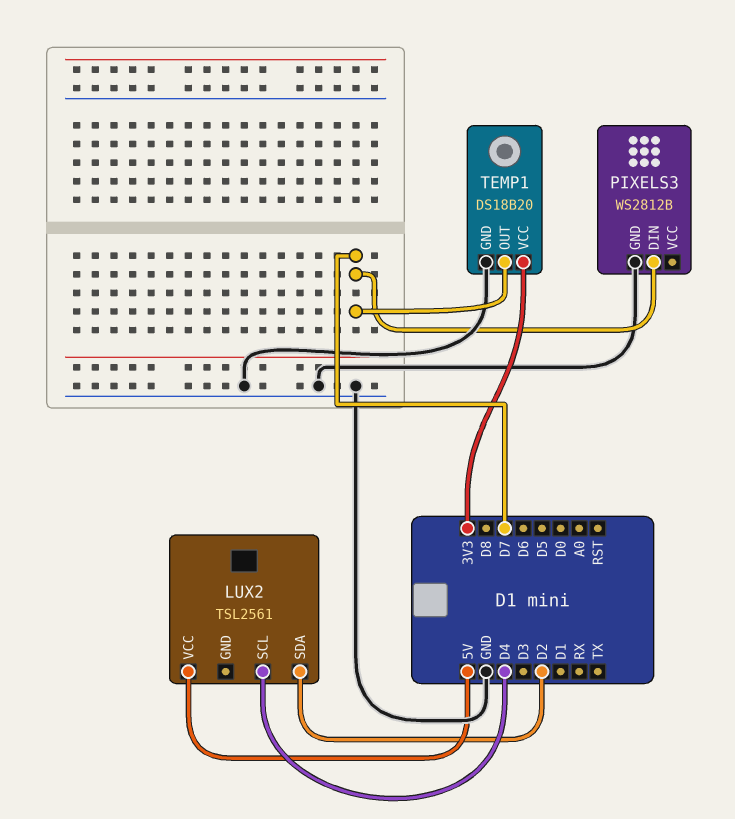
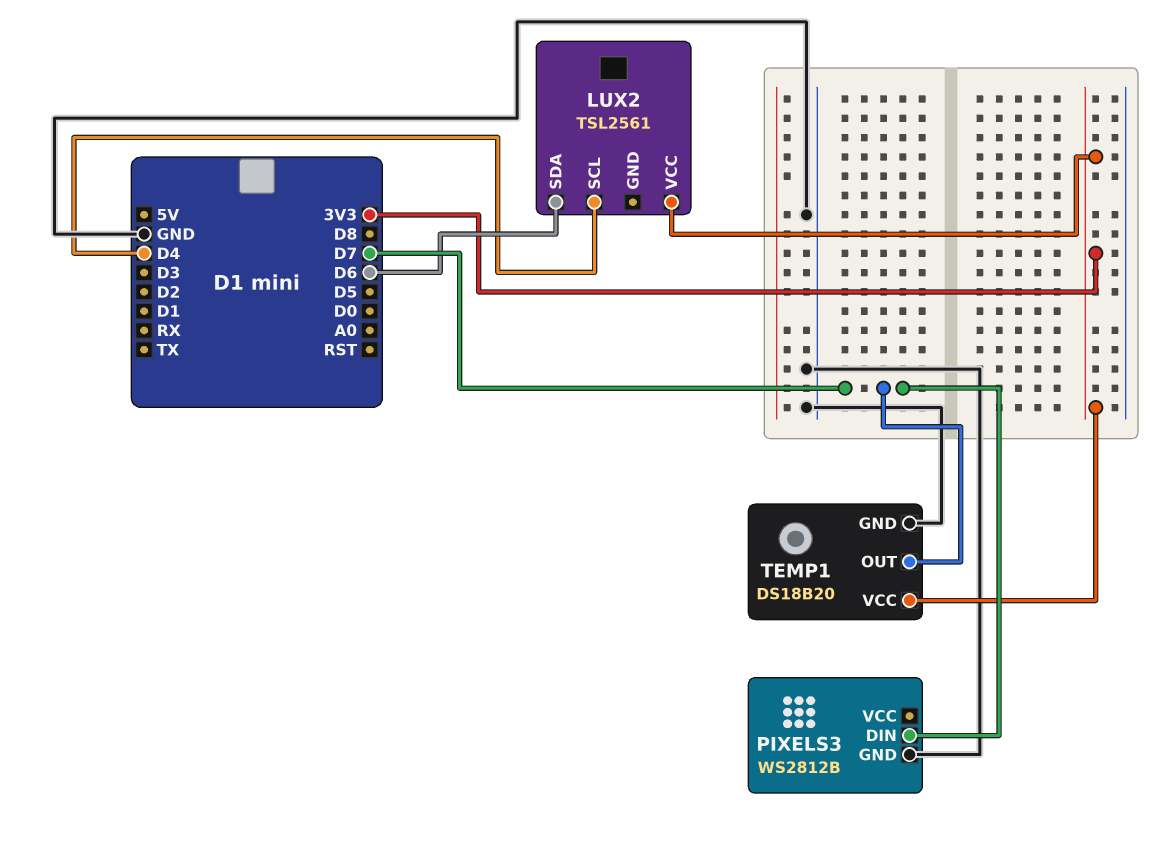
LUX2 pin SDA: D2 -> D6
LUX2 pin VCC: 5V -> 3V3

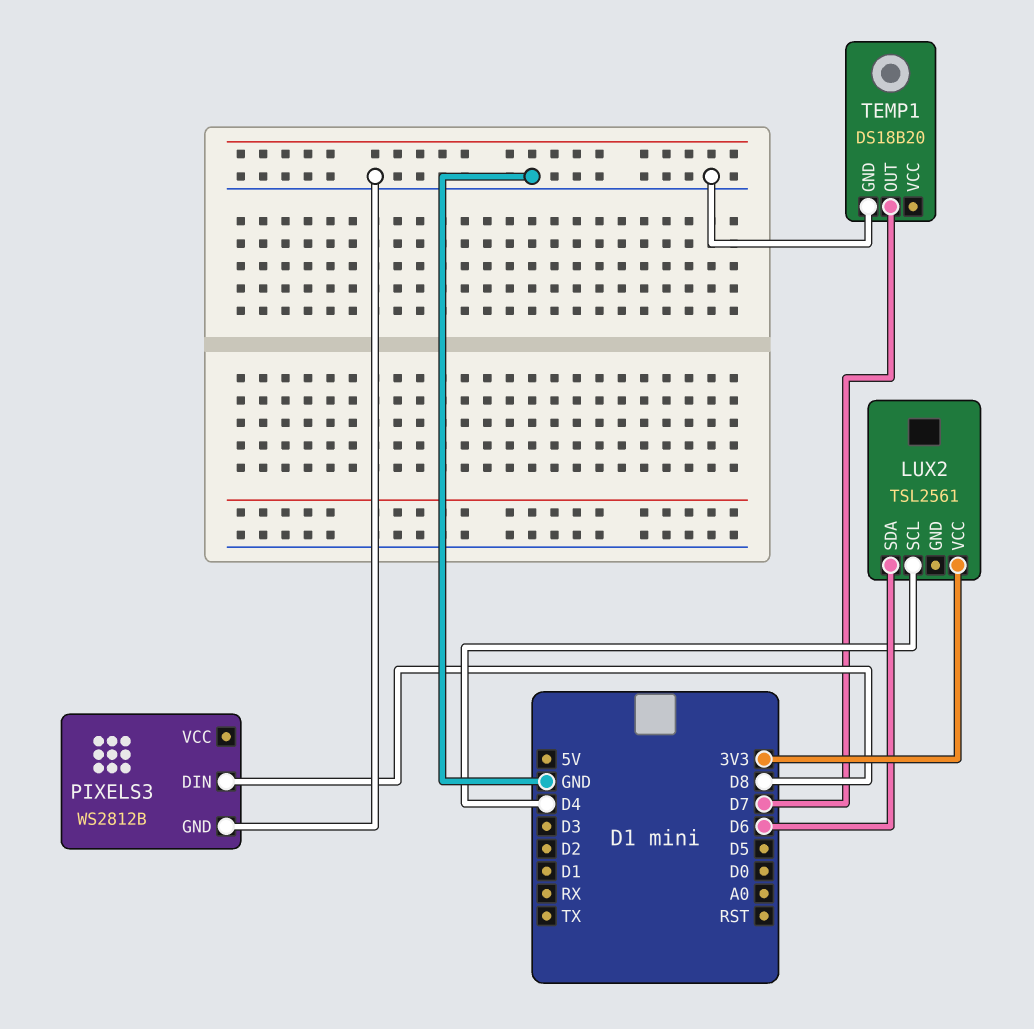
PIXELS3 pin DIN: D7 -> D8
TEMP1 pin VCC: 3V3 -> none

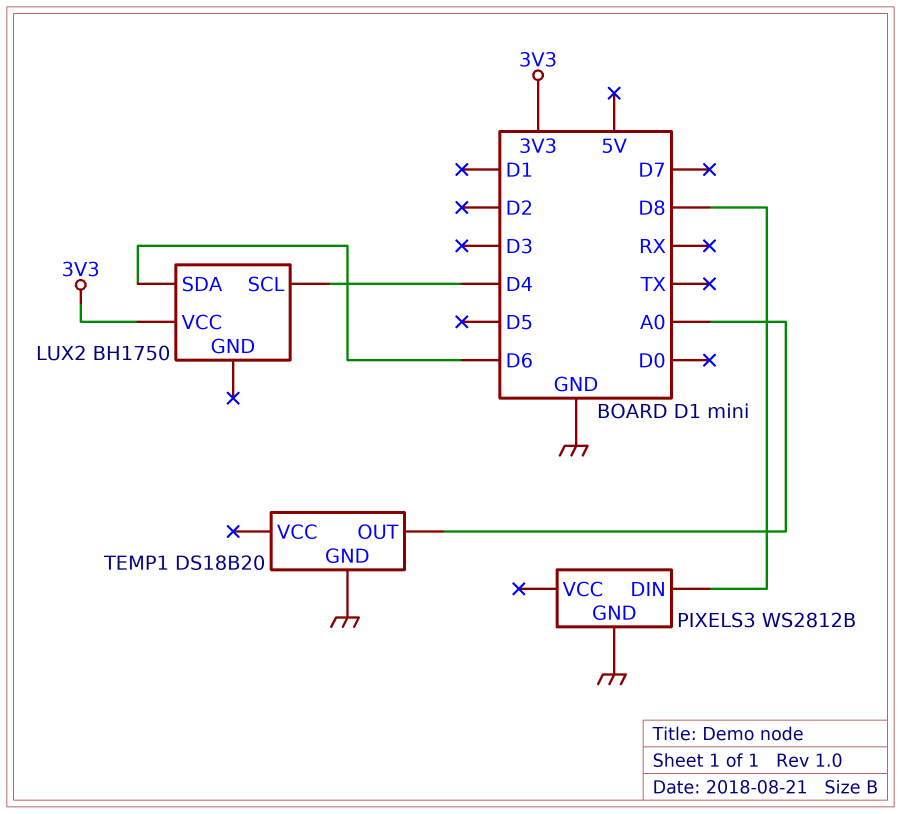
LUX2: TSL2561 -> BH1750
TEMP1 pin OUT: D7 -> A0

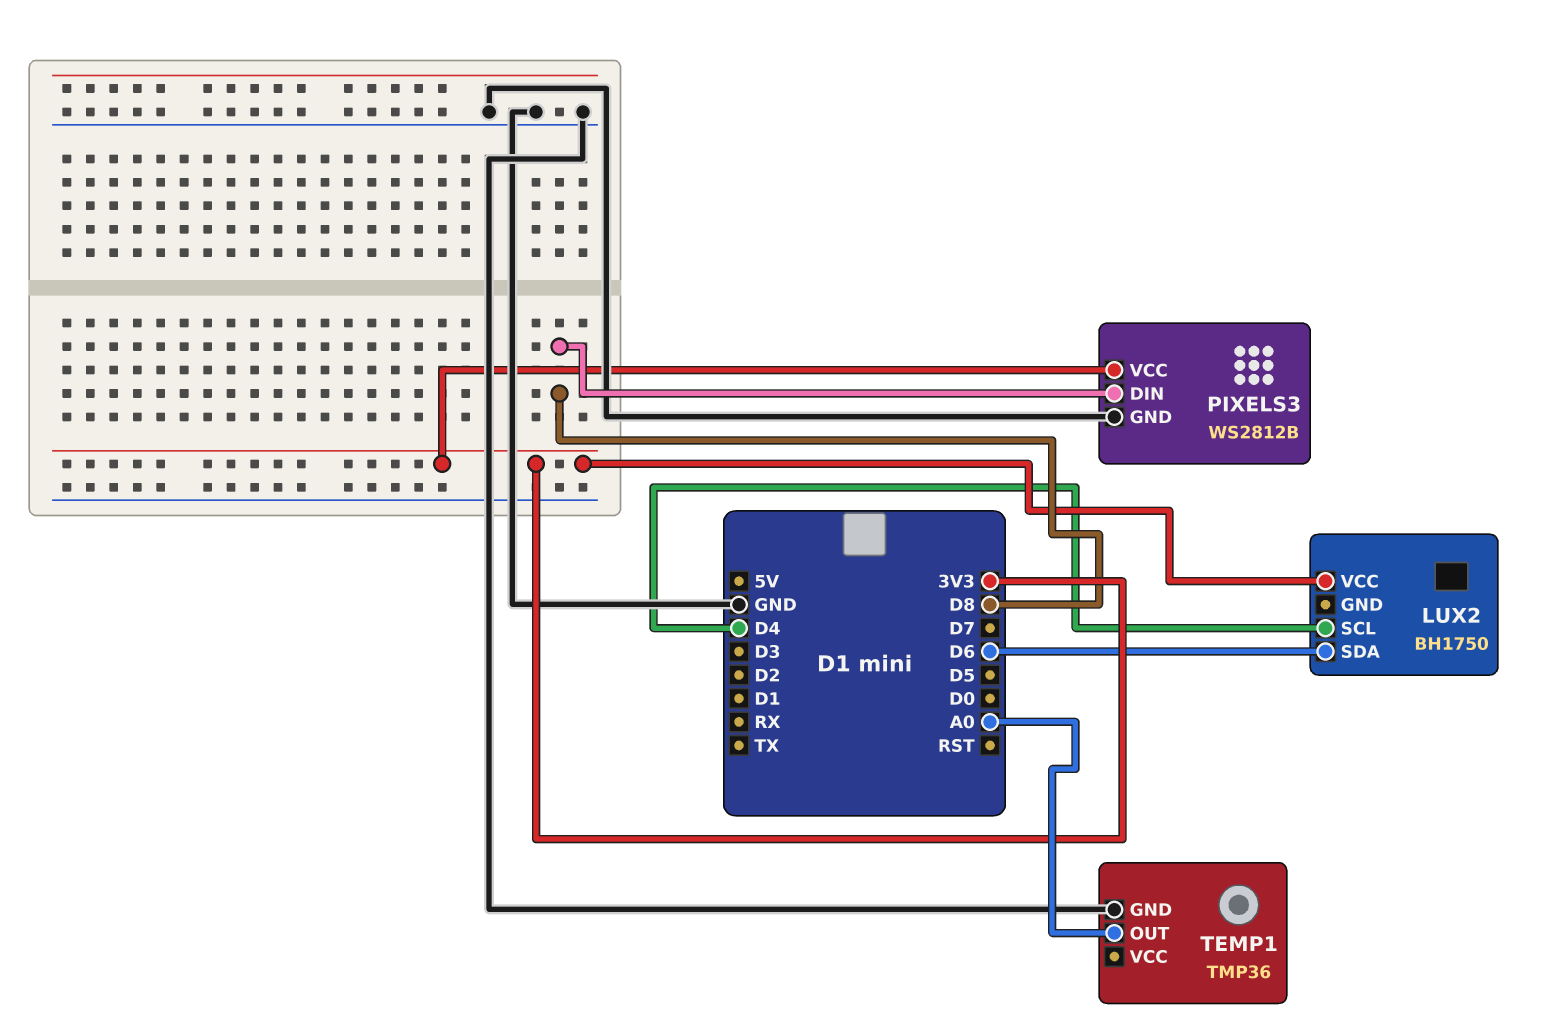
PIXELS3 pin VCC: none -> 3V3
TEMP1: DS18B20 -> TMP36

